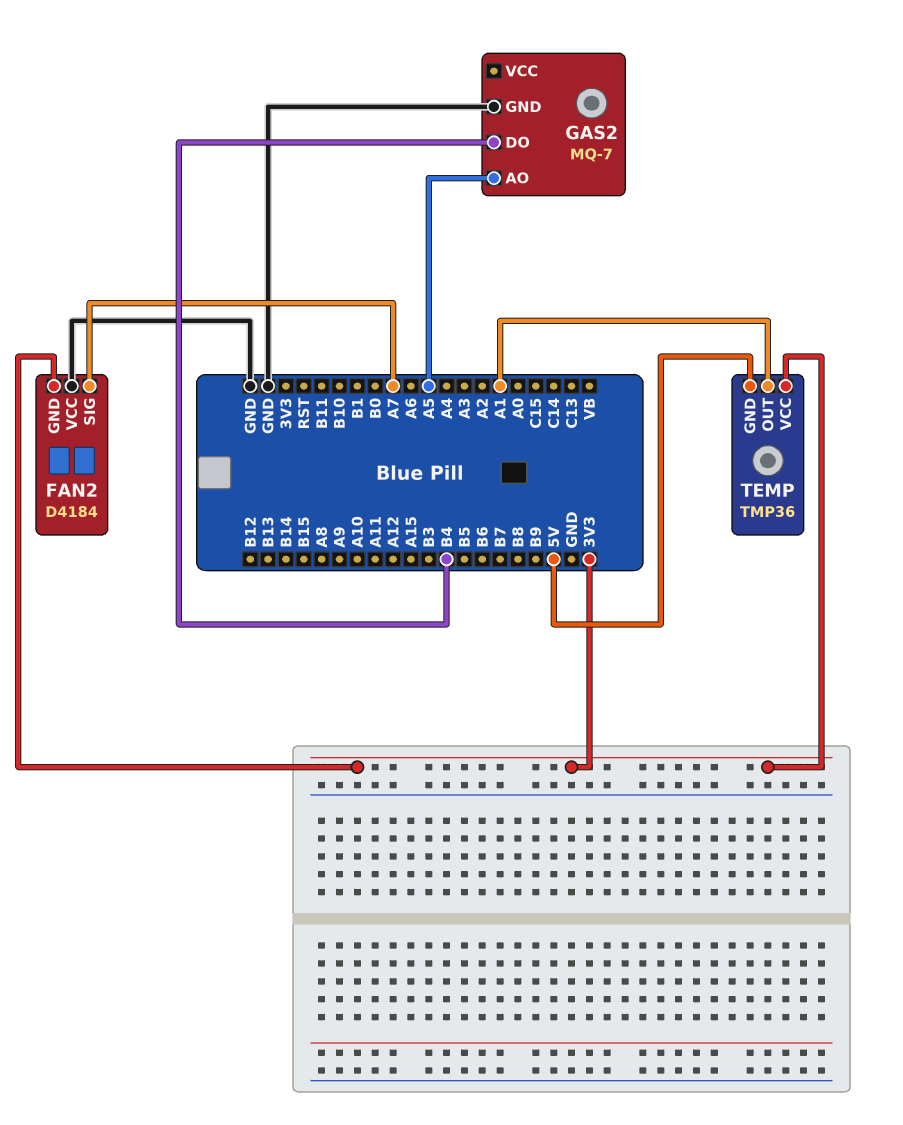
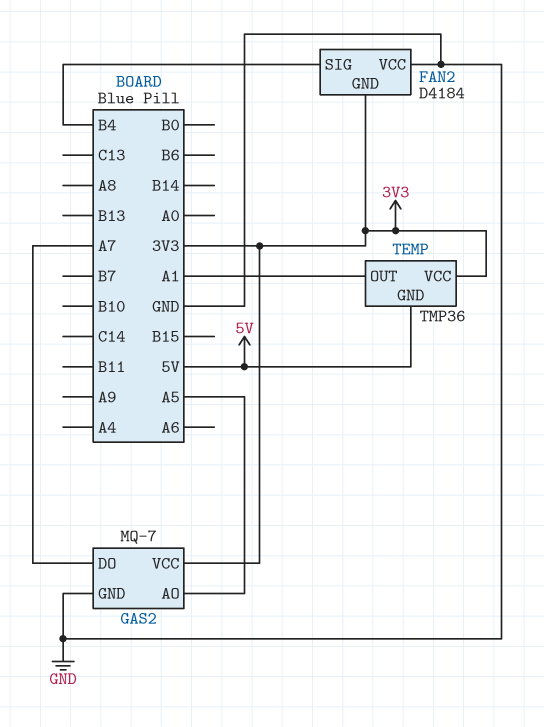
FAN2 pin SIG: A7 -> B4
GAS2 pin DO: B4 -> A7
GAS2 pin VCC: none -> 3V3

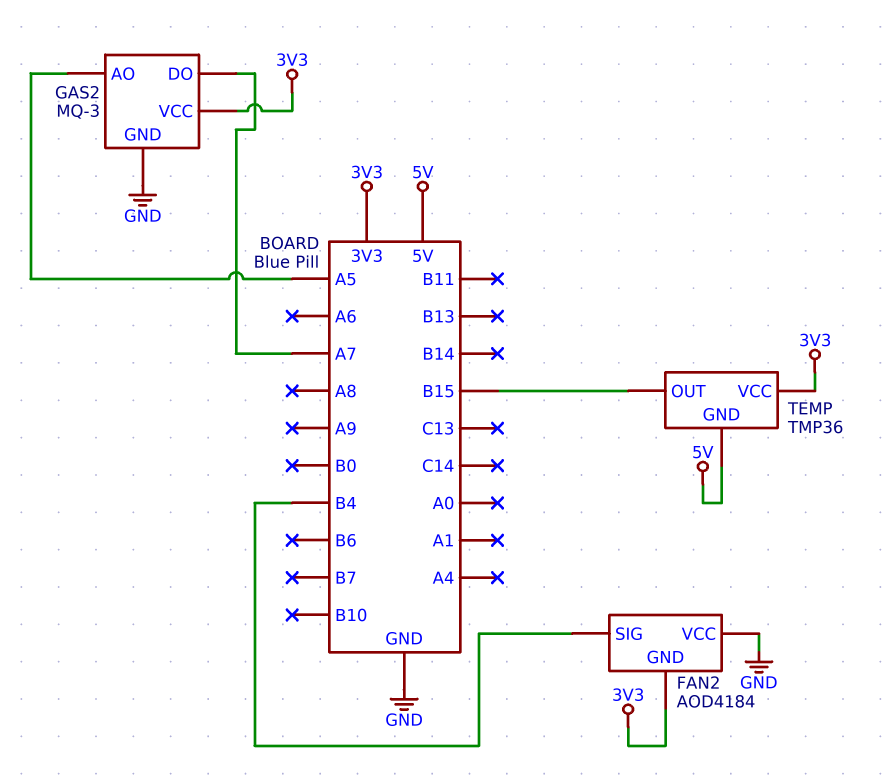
FAN2: D4184 -> AOD4184
GAS2: MQ-7 -> MQ-3
TEMP pin OUT: A1 -> B15

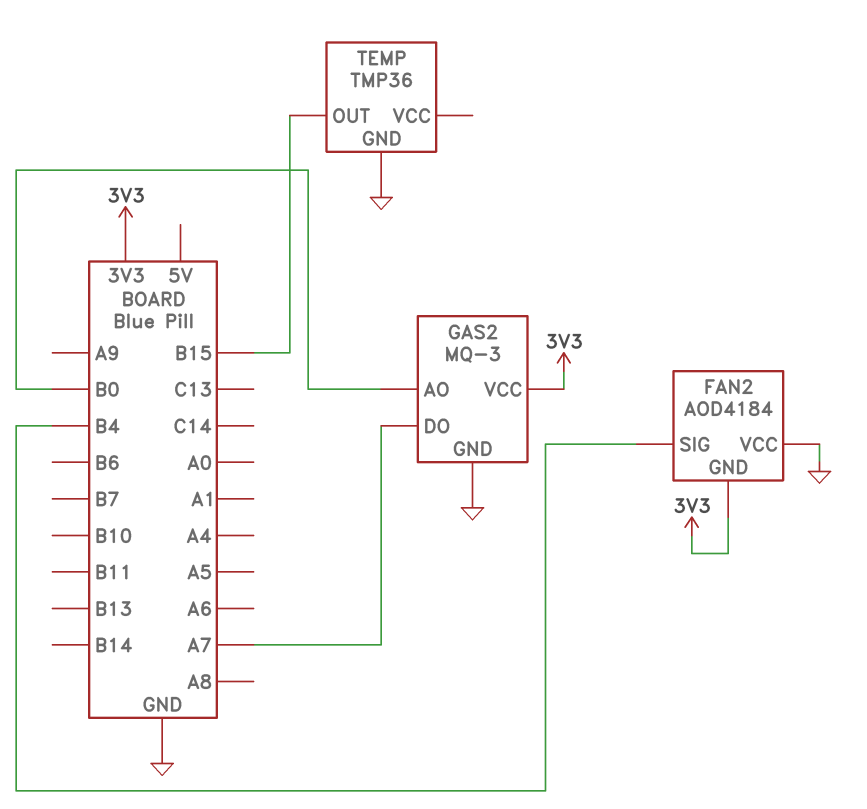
GAS2 pin AO: A5 -> B0
TEMP pin GND: 5V -> GND
TEMP pin VCC: 3V3 -> none

